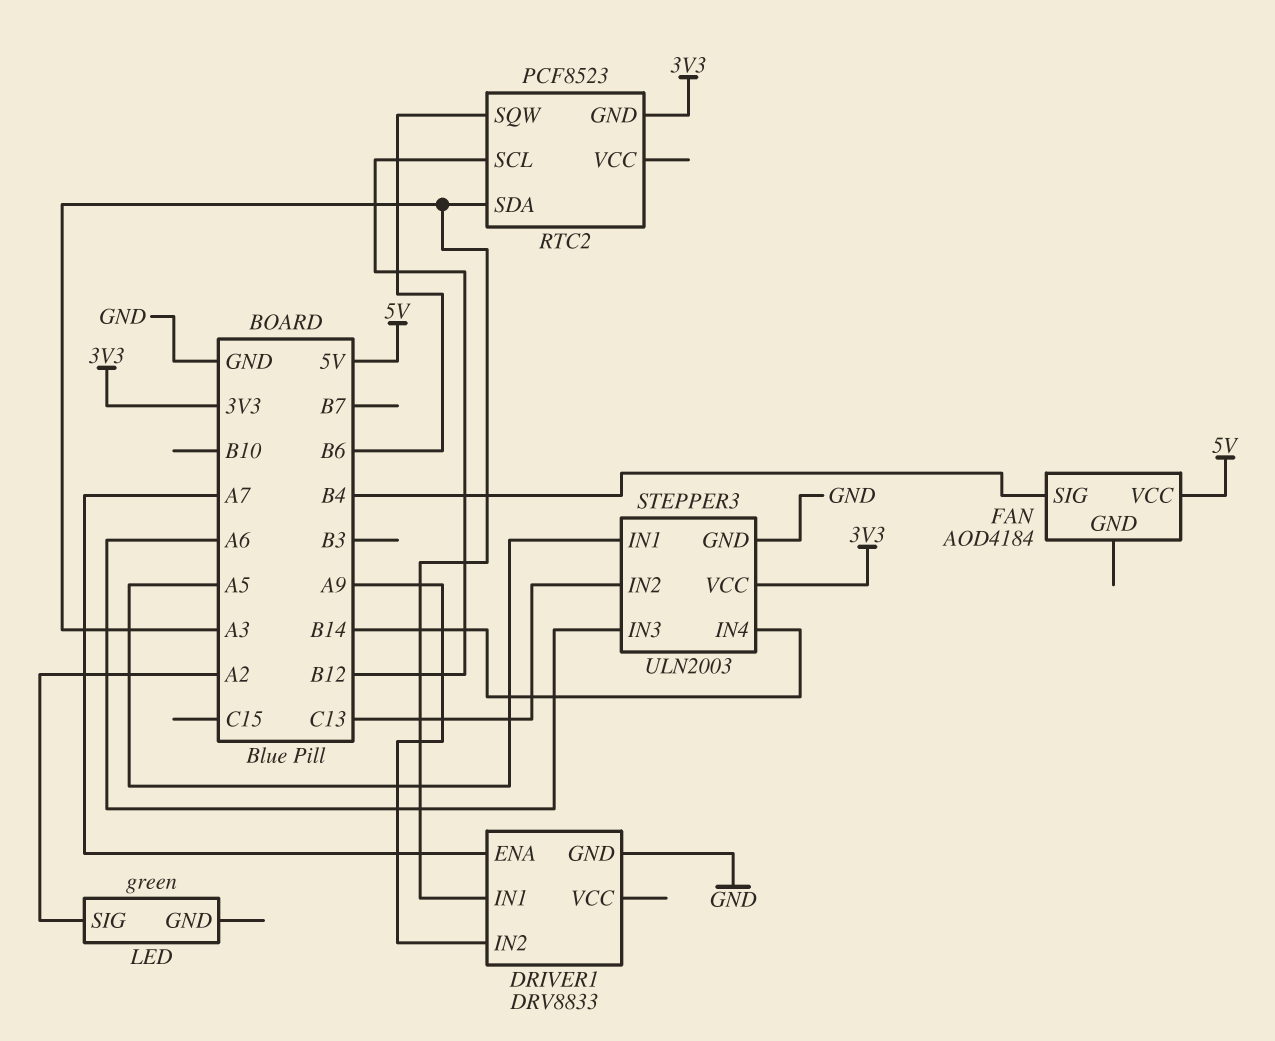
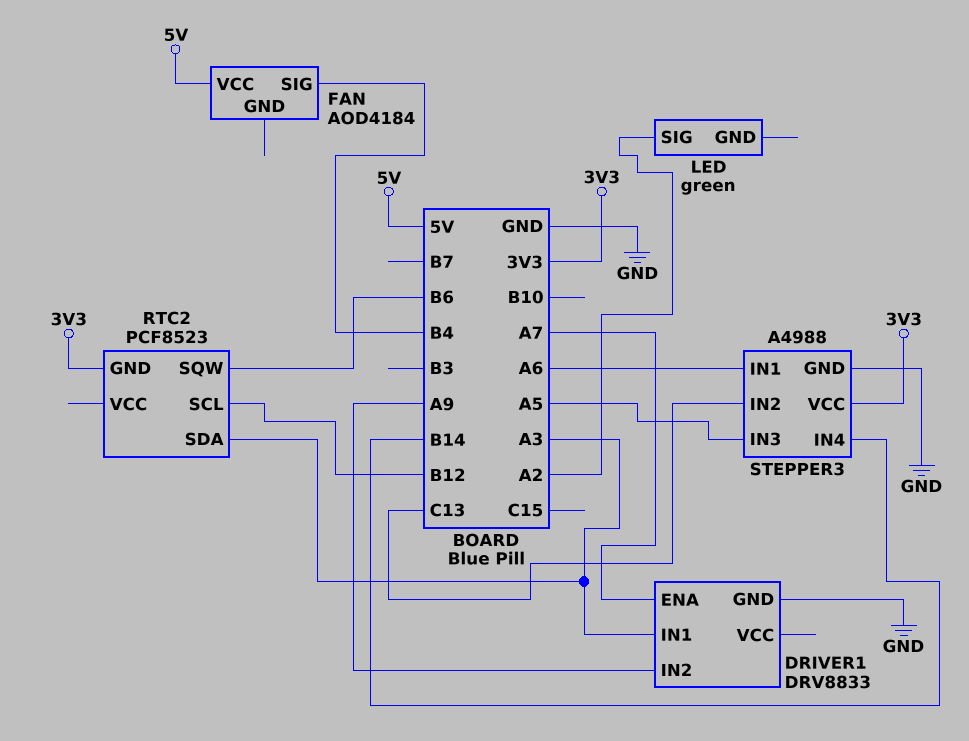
STEPPER3: ULN2003 -> A4988
STEPPER3 pin IN1: A5 -> A6
STEPPER3 pin IN3: A6 -> A5

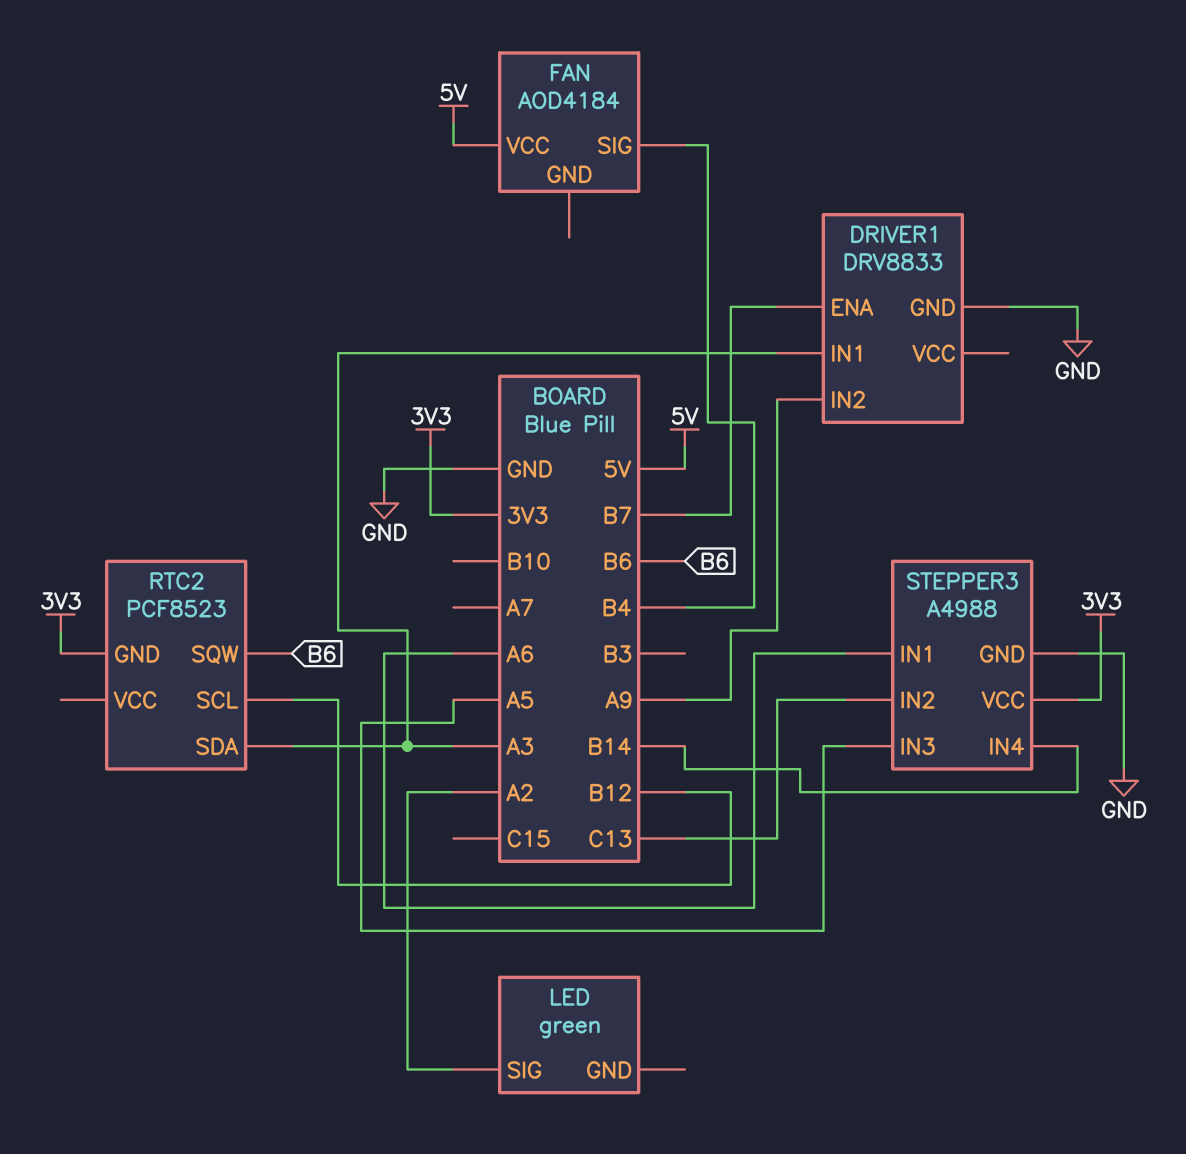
DRIVER1 pin ENA: A7 -> B7

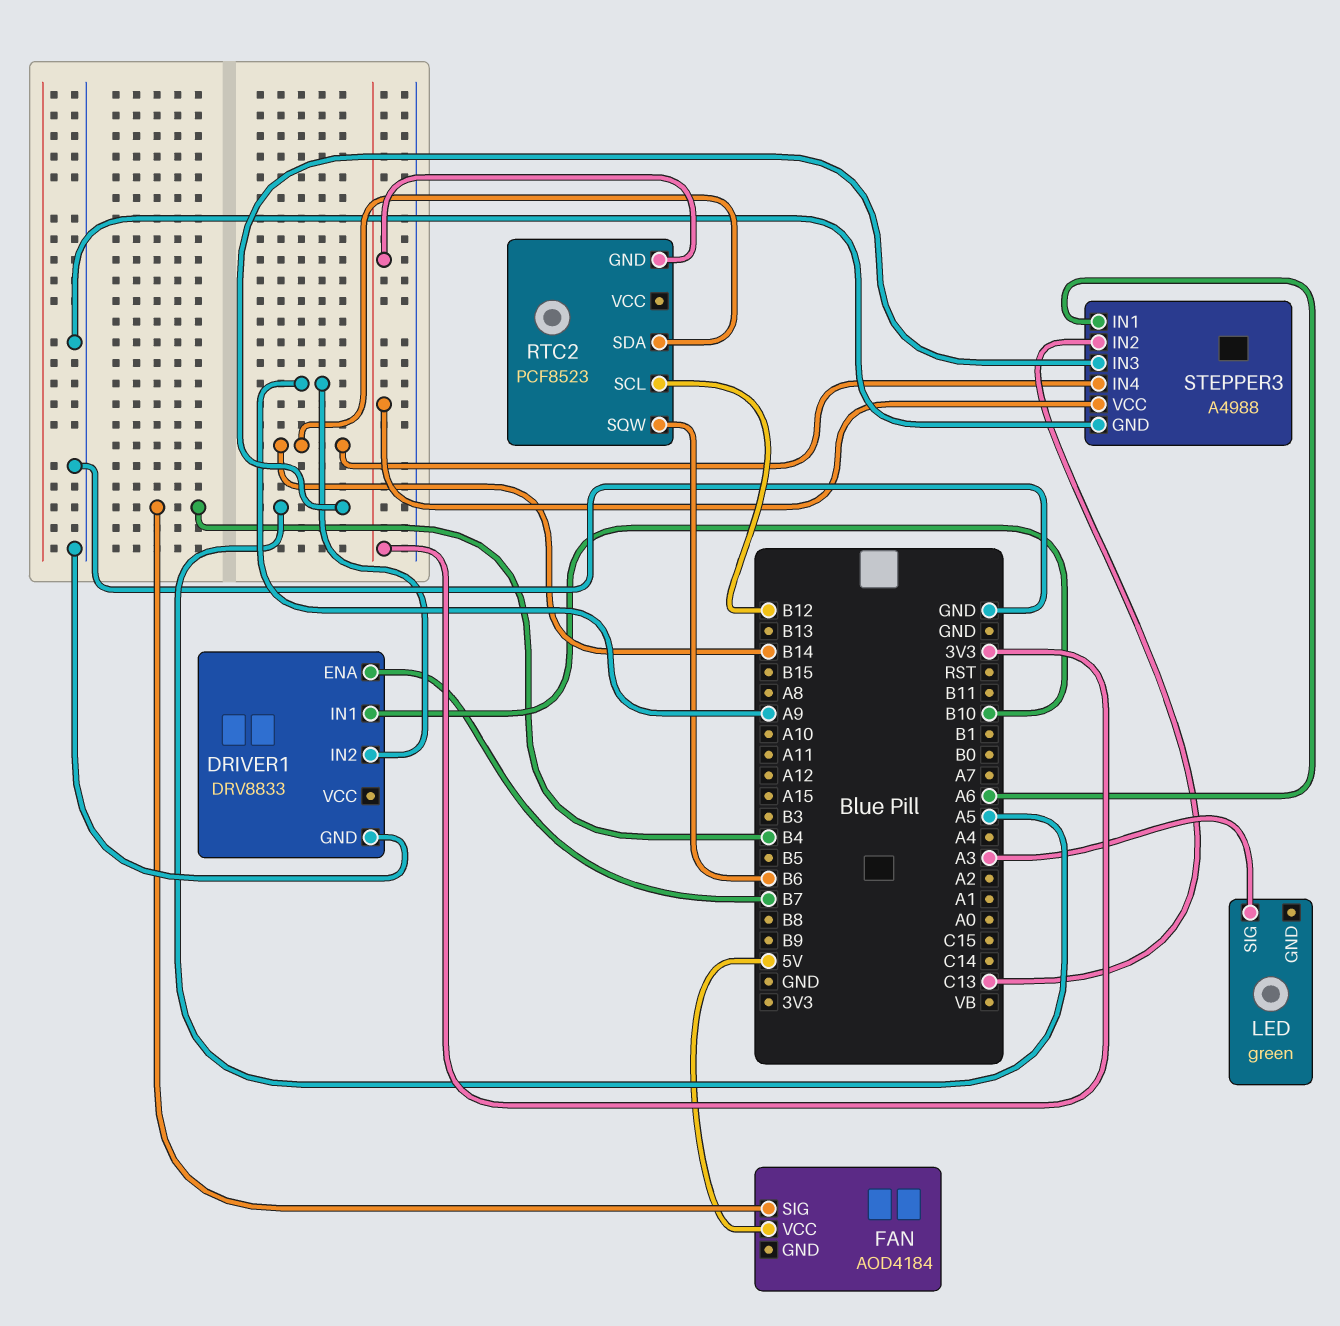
DRIVER1 pin IN1: A3 -> B10
LED pin SIG: A2 -> A3
RTC2 pin SDA: A3 -> B14

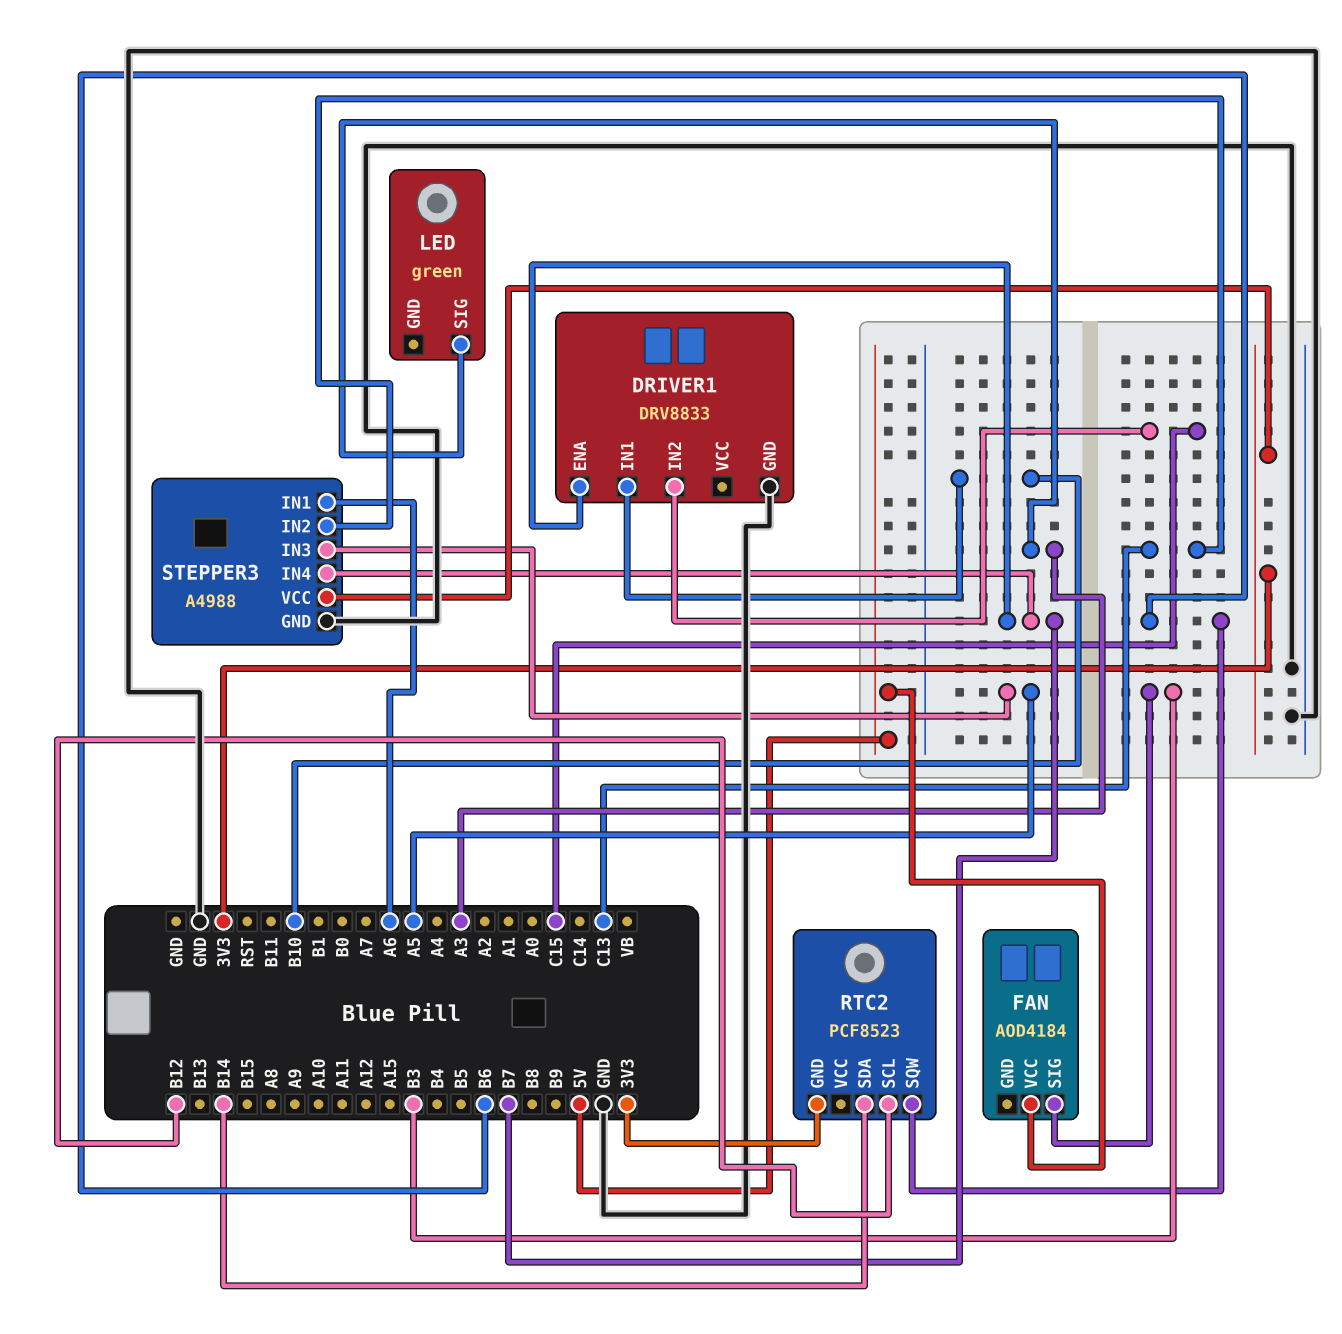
DRIVER1 pin IN2: A9 -> C15
FAN pin SIG: B4 -> B3
STEPPER3 pin IN4: B14 -> B7

